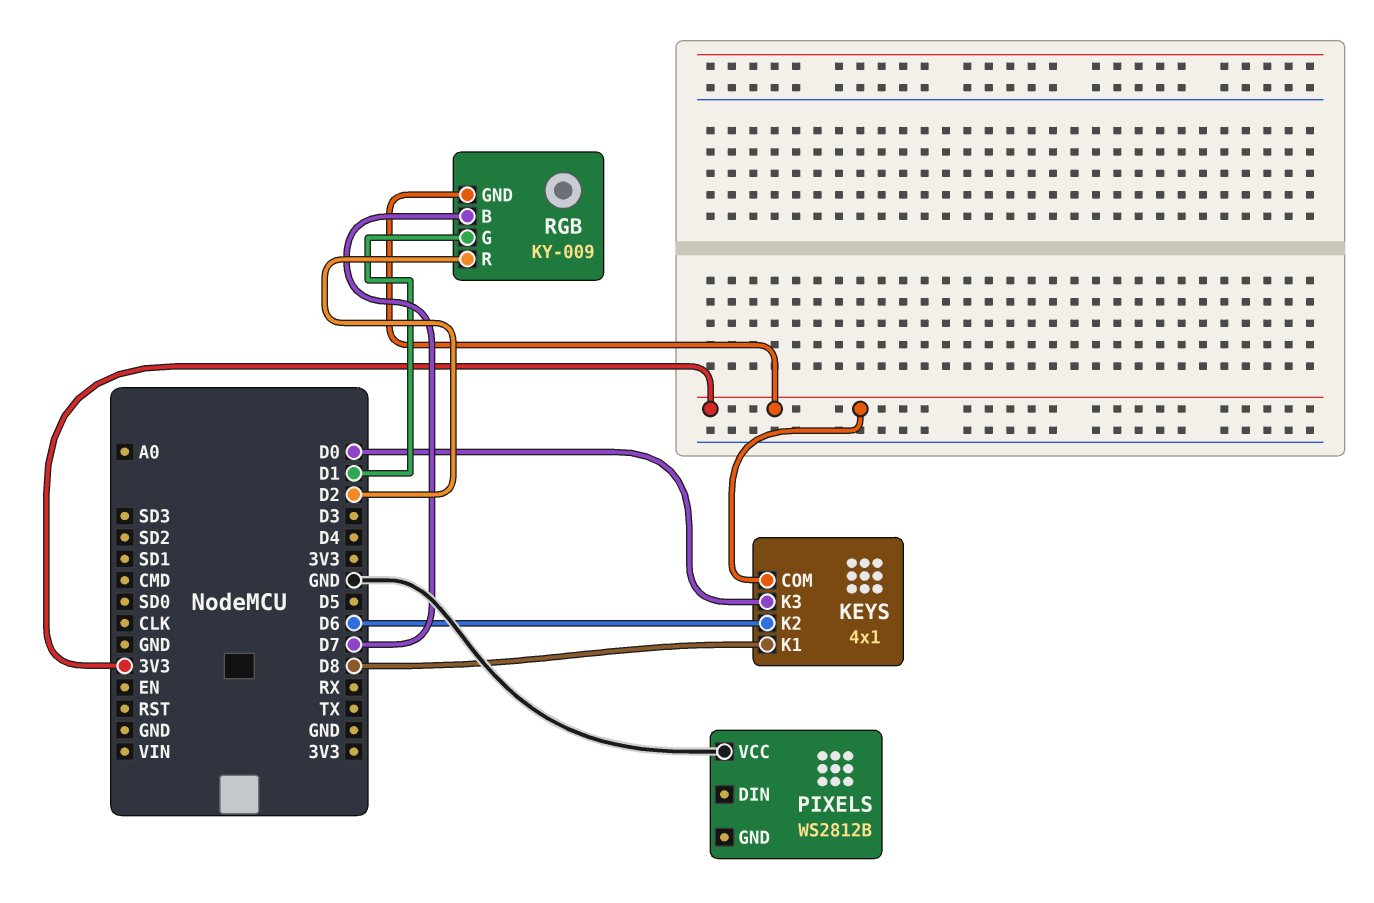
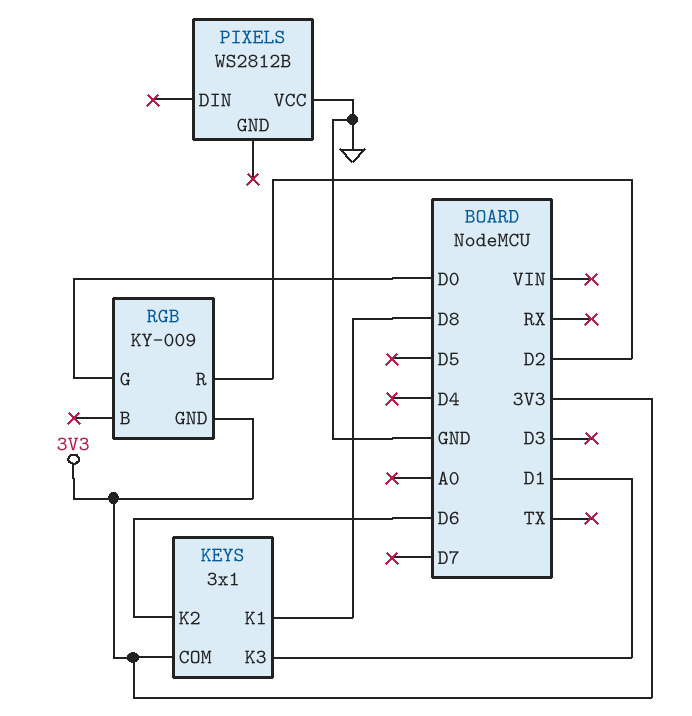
KEYS: 4x1 -> 3x1
KEYS pin K3: D0 -> D1
RGB pin B: D7 -> none
RGB pin G: D1 -> D0

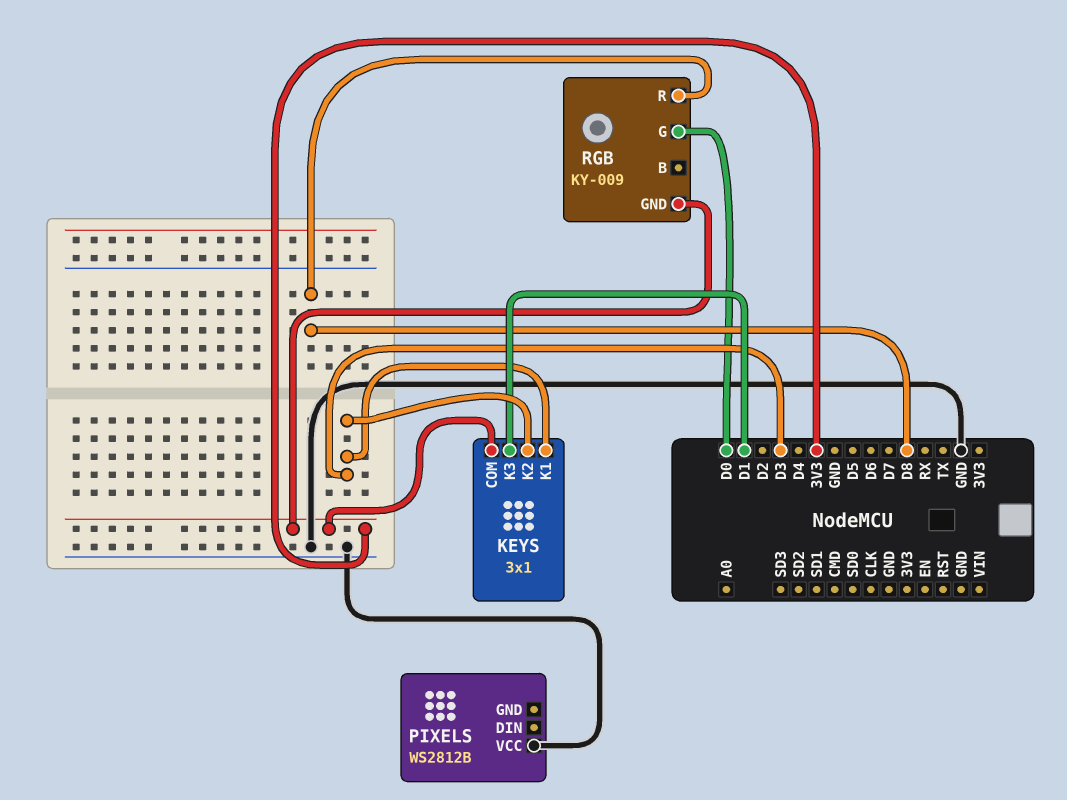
KEYS pin K1: D8 -> D3
KEYS pin K2: D6 -> D3
RGB pin R: D2 -> D8

